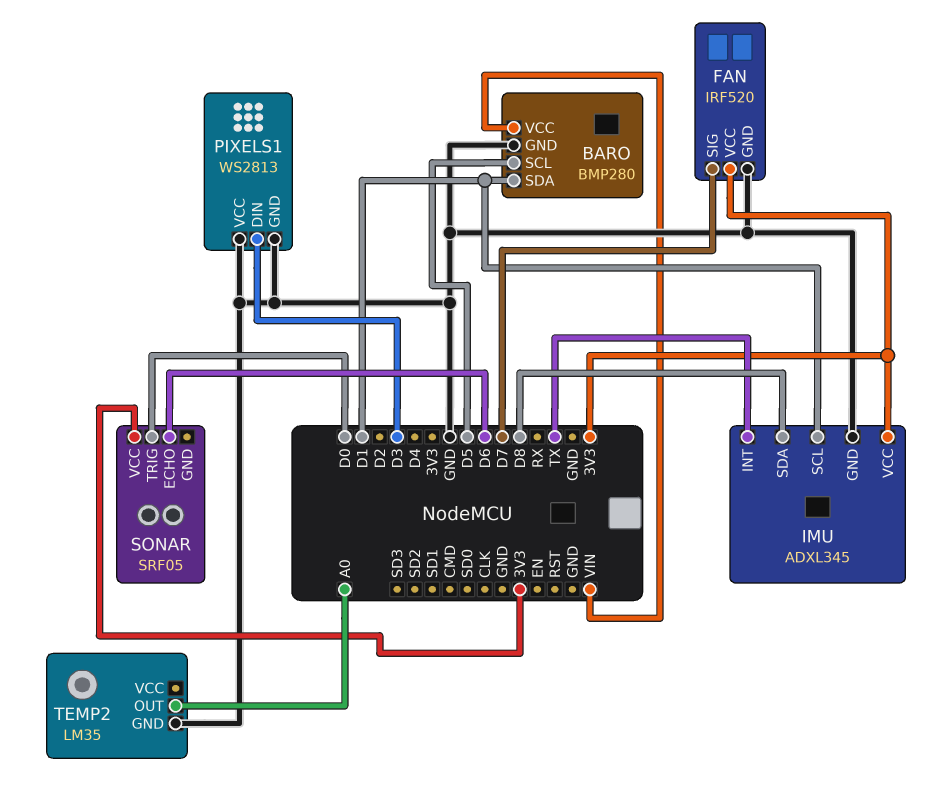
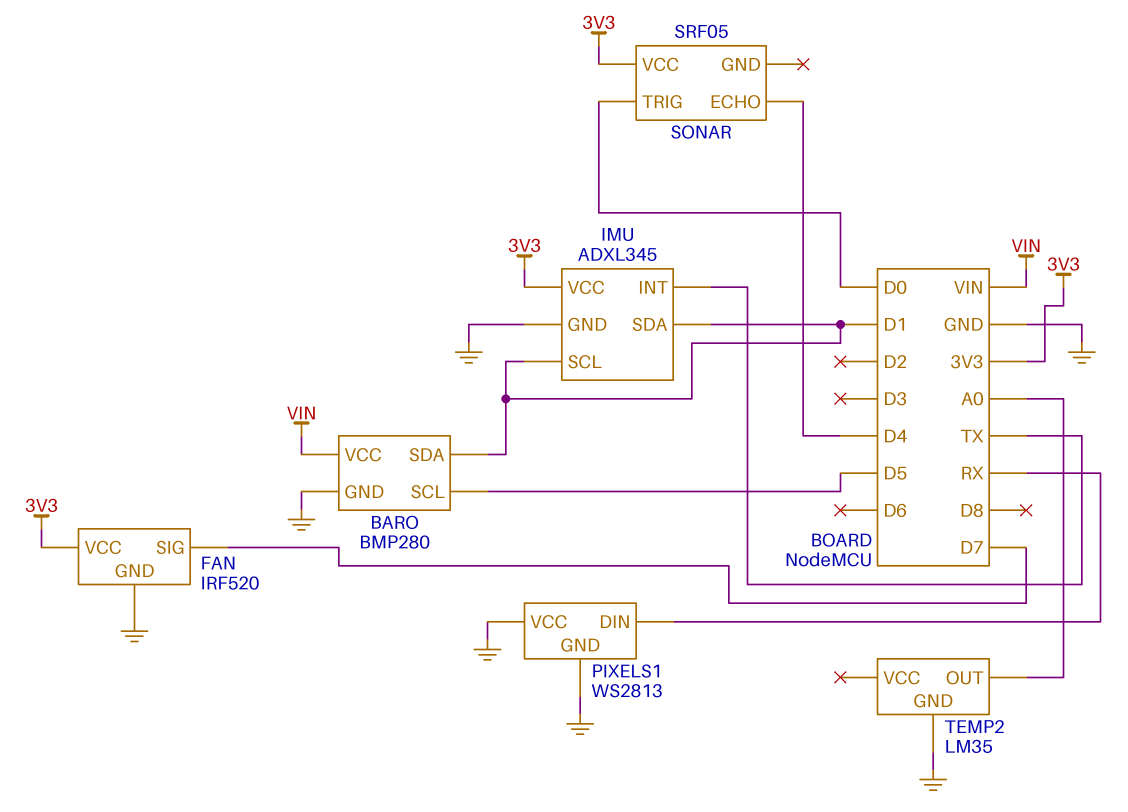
IMU pin SDA: D8 -> D1
PIXELS1 pin DIN: D3 -> RX
SONAR pin ECHO: D6 -> D4

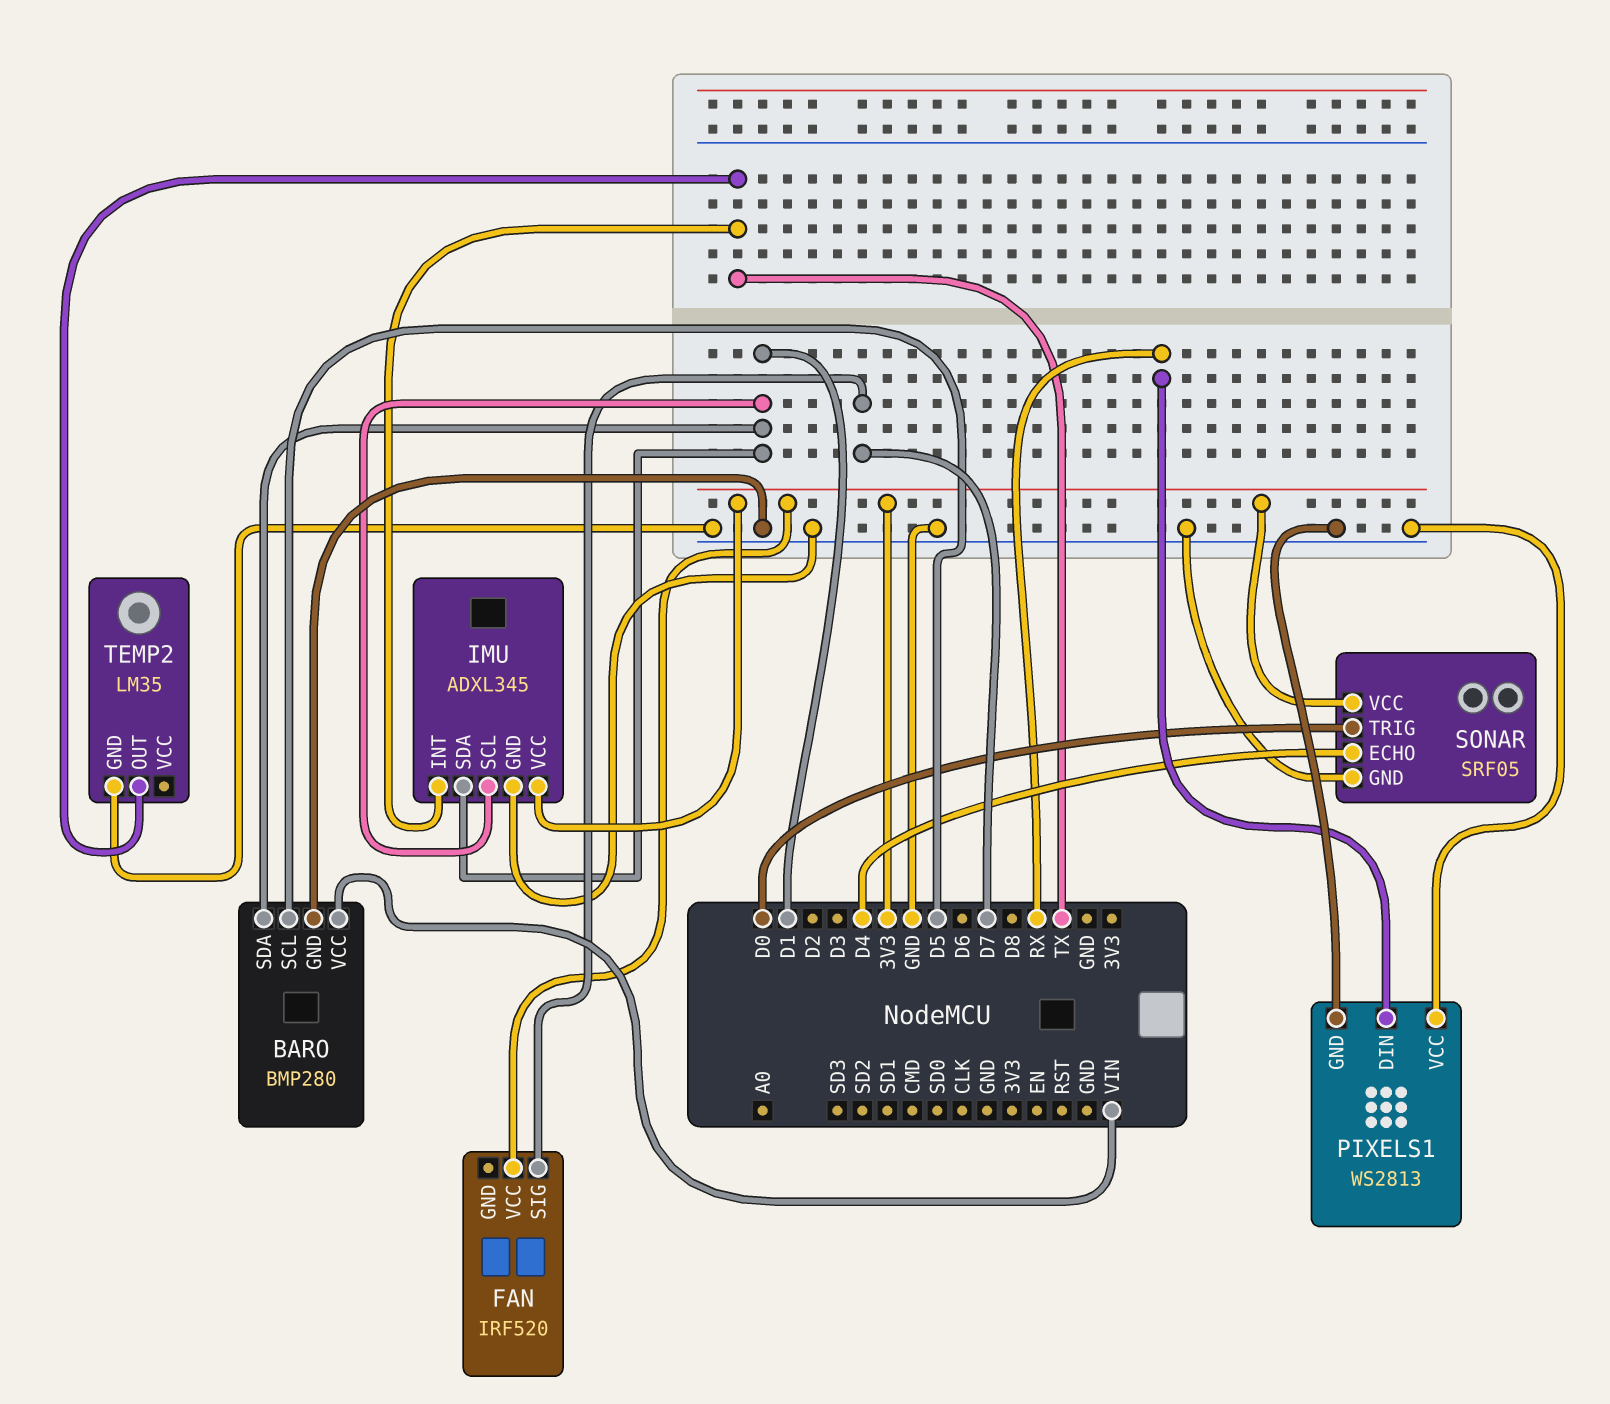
FAN pin GND: GND -> none
SONAR pin GND: none -> GND
TEMP2 pin OUT: A0 -> TX

